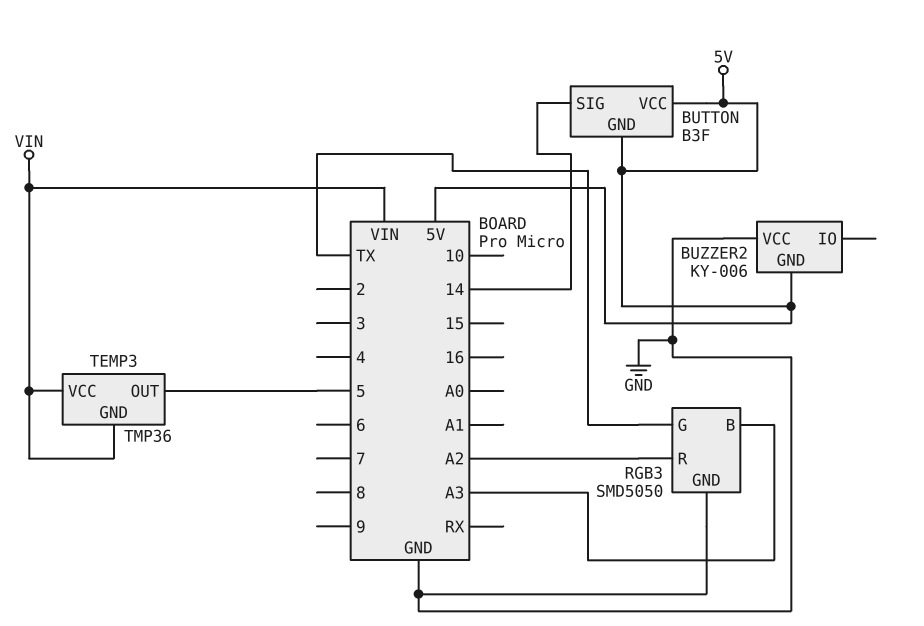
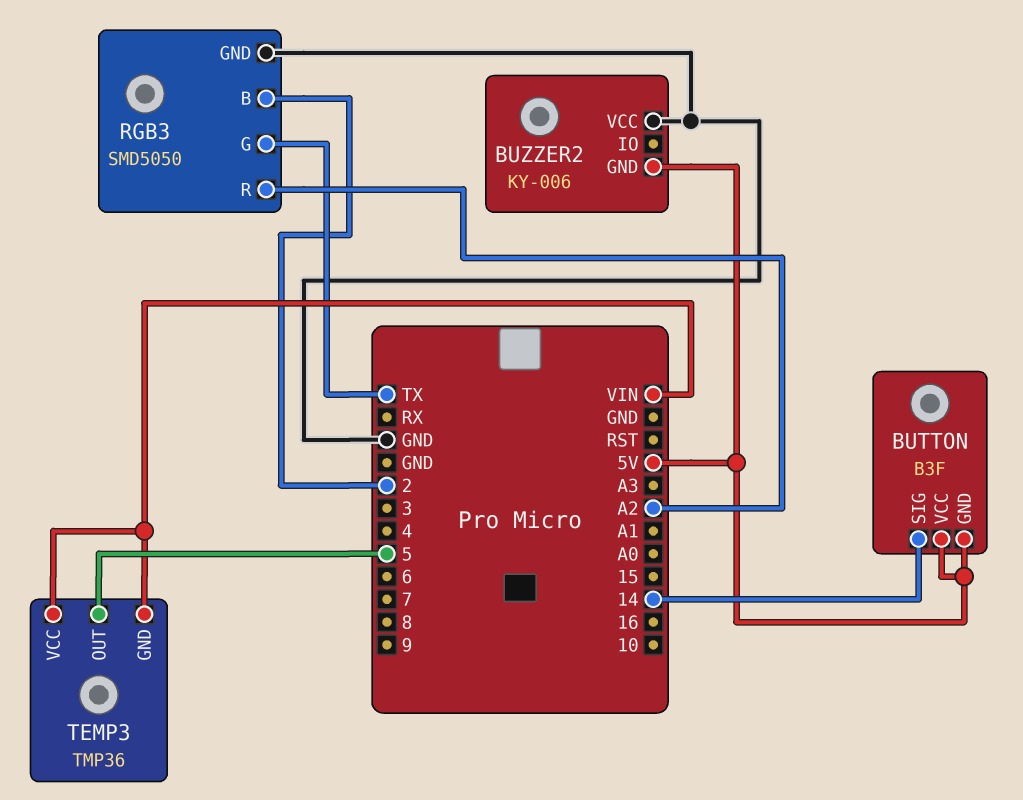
RGB3 pin B: A3 -> 2

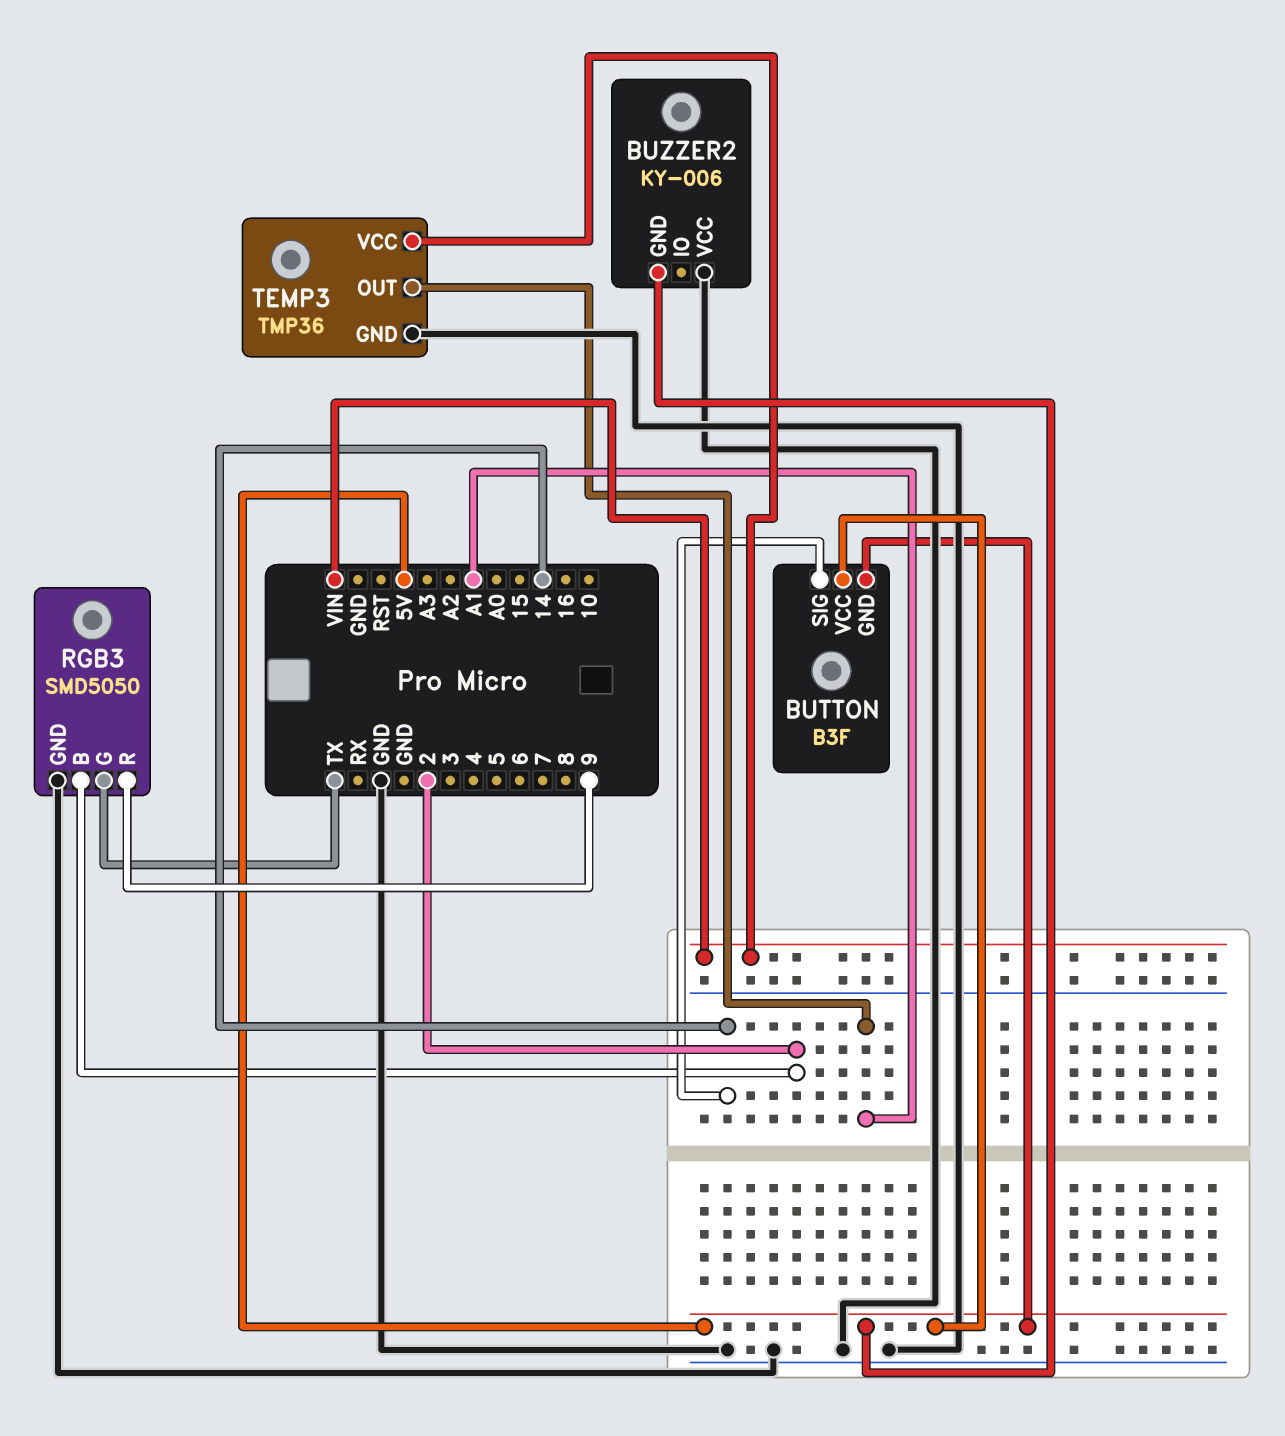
RGB3 pin R: A2 -> 9
TEMP3 pin GND: VIN -> GND
TEMP3 pin OUT: 5 -> A1

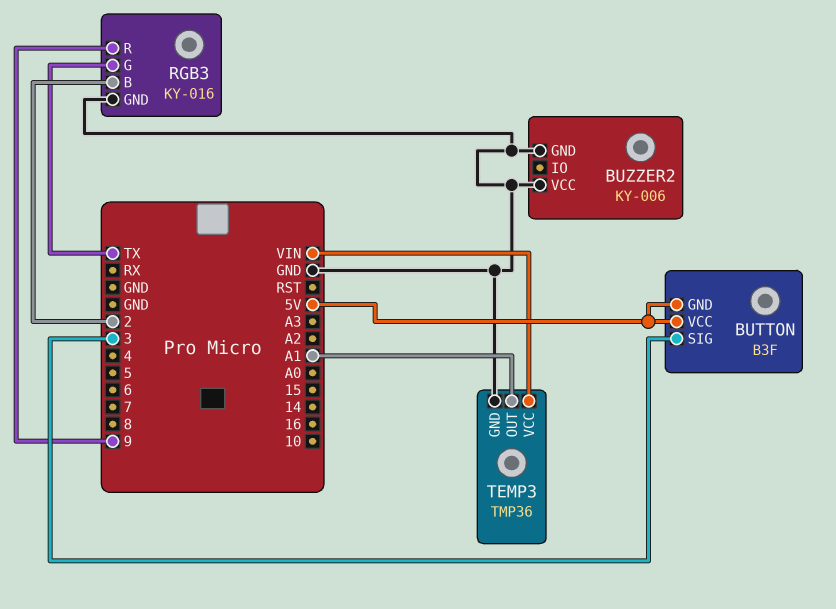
BUTTON pin SIG: 14 -> 3
BUZZER2 pin GND: 5V -> GND
RGB3: SMD5050 -> KY-016

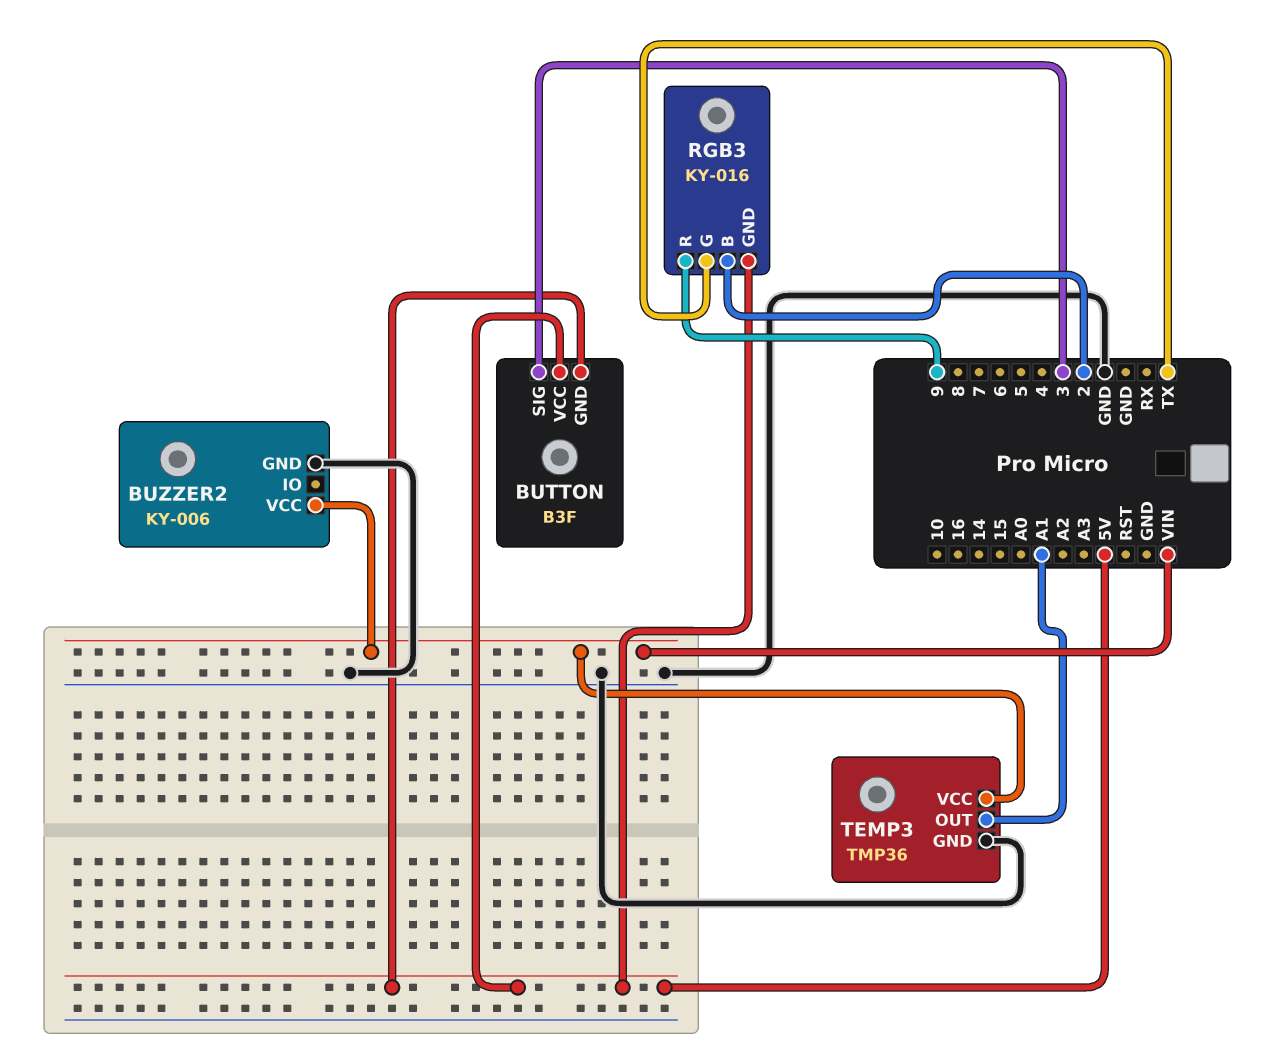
BUZZER2 pin VCC: GND -> VIN
RGB3 pin GND: GND -> 5V

